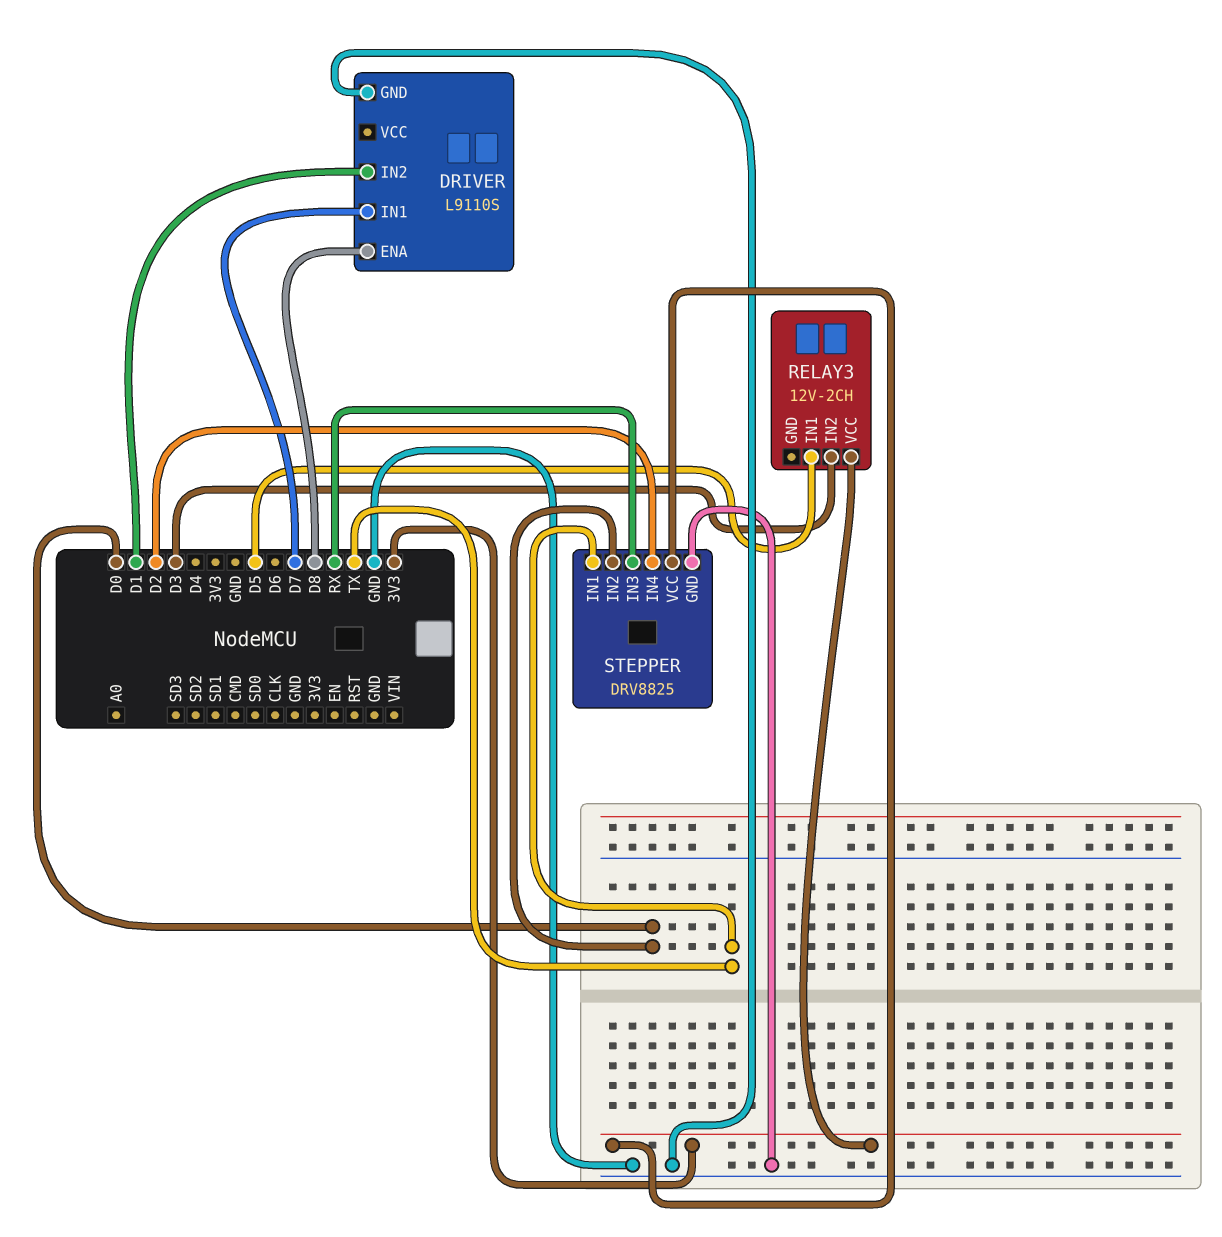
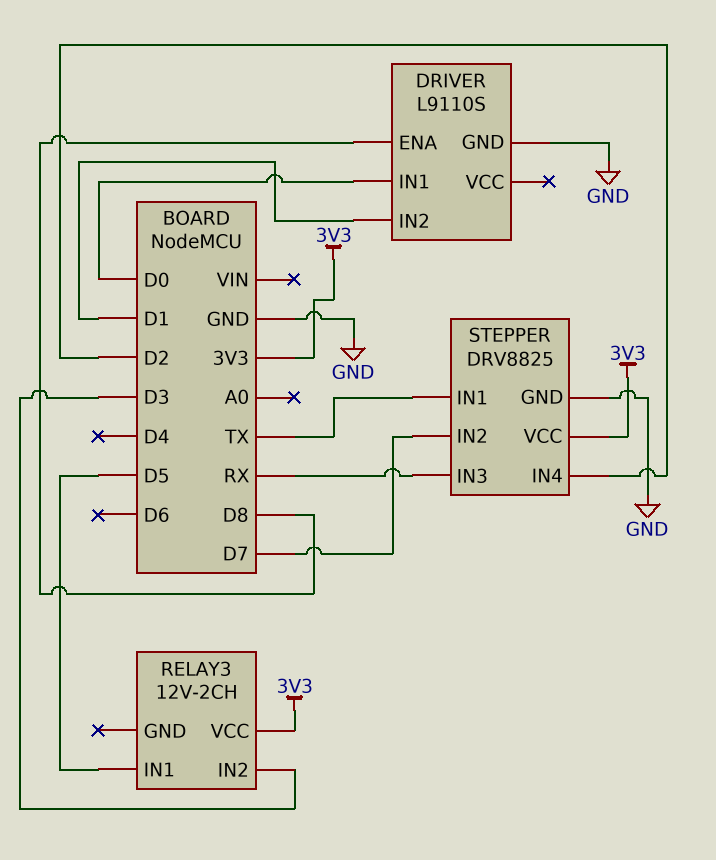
DRIVER pin IN1: D7 -> D0
STEPPER pin IN2: D0 -> D7

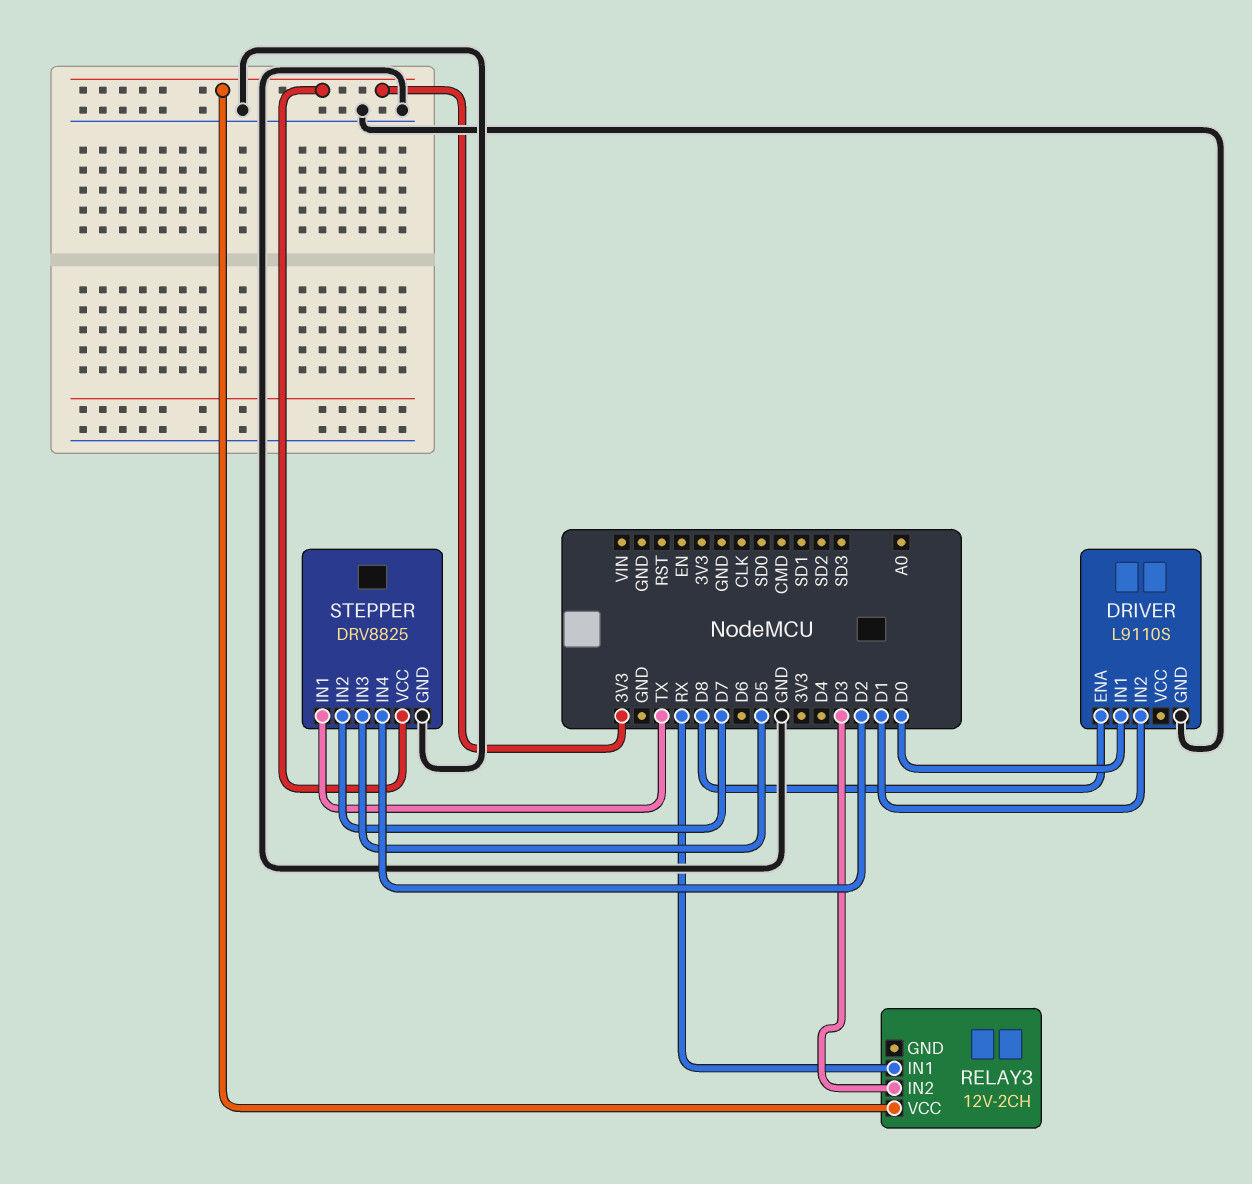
RELAY3 pin IN1: D5 -> RX
STEPPER pin IN3: RX -> D5

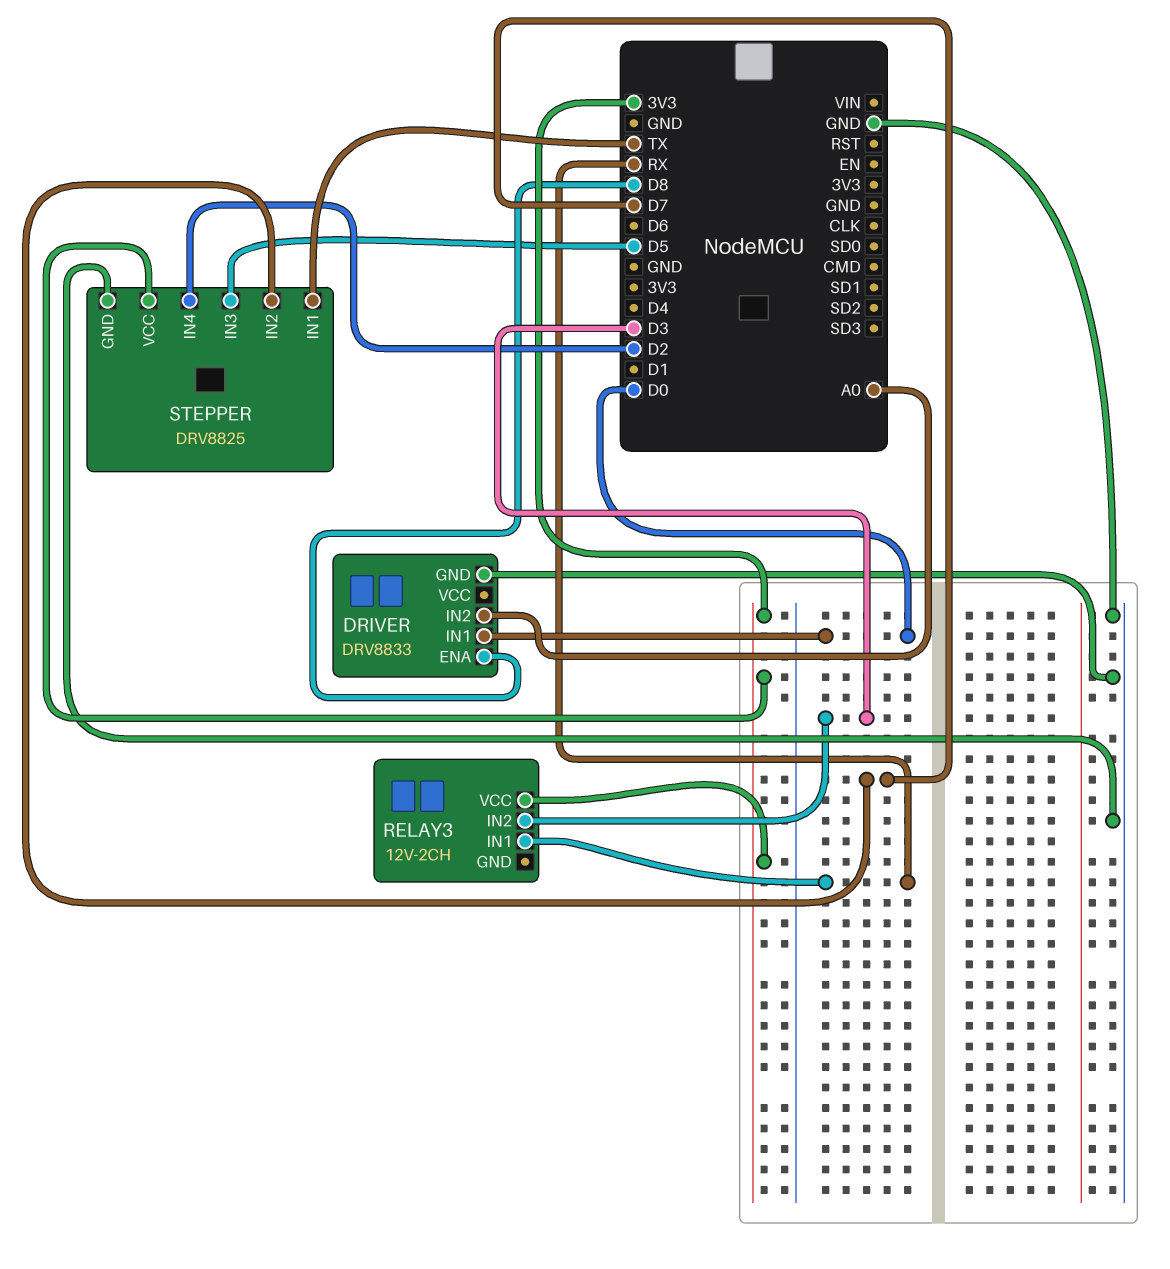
DRIVER: L9110S -> DRV8833
DRIVER pin IN2: D1 -> A0

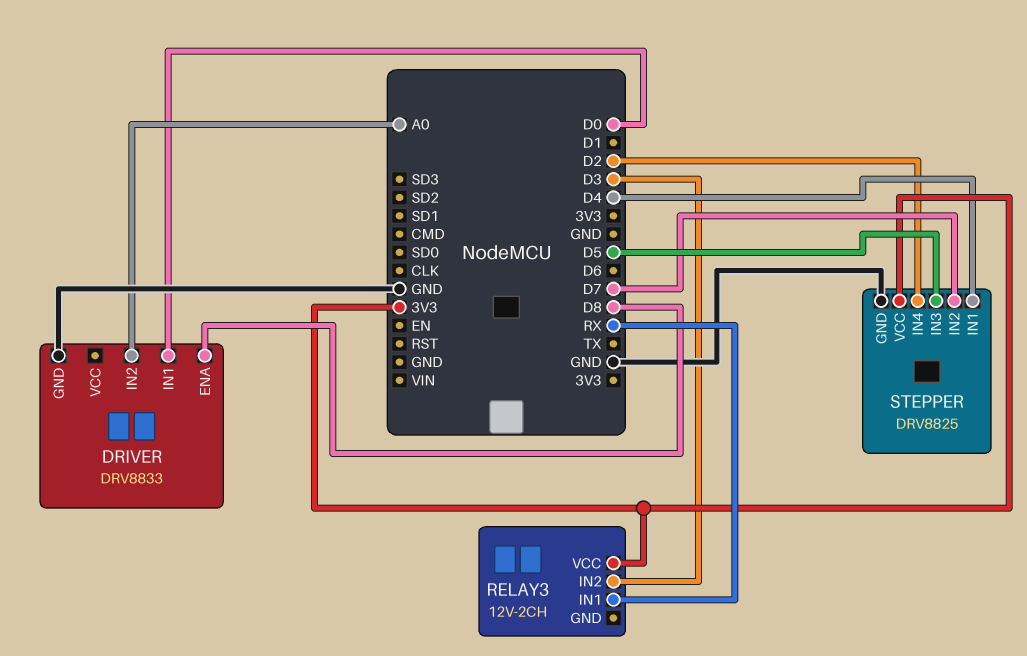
STEPPER pin IN1: TX -> D4

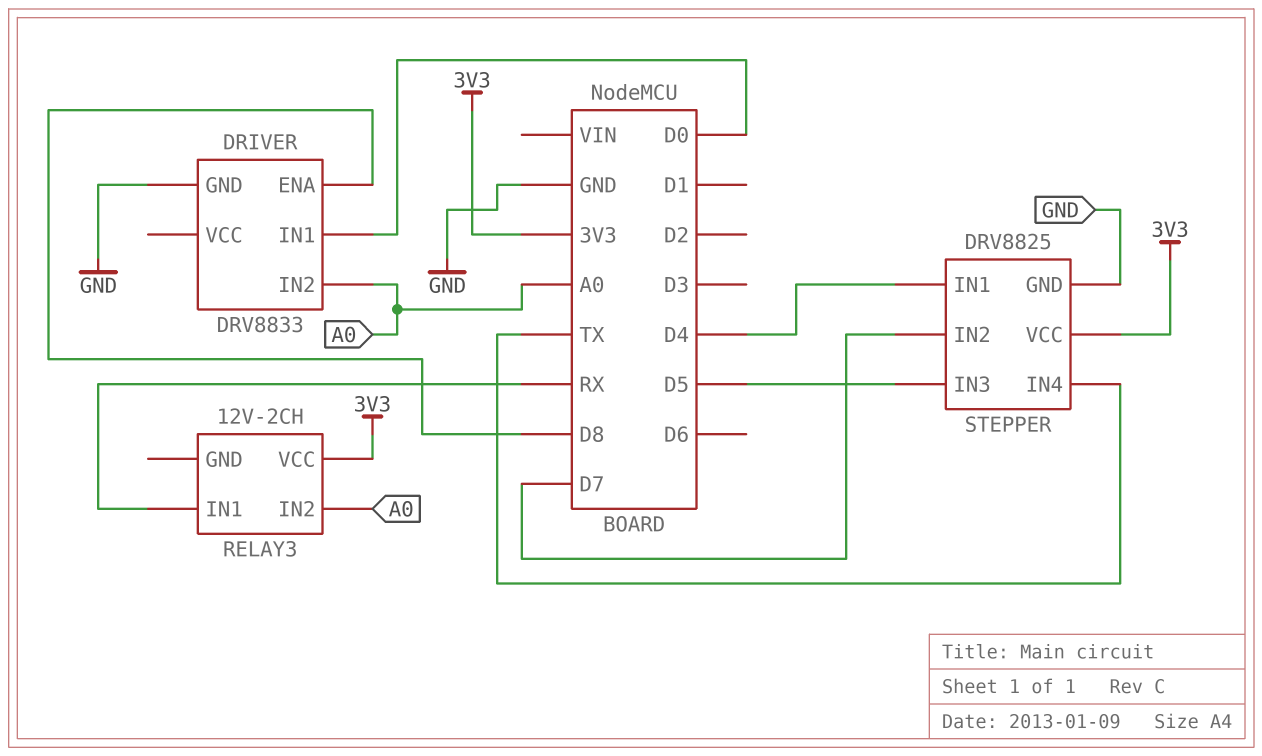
RELAY3 pin IN2: D3 -> A0
STEPPER pin IN4: D2 -> TX

